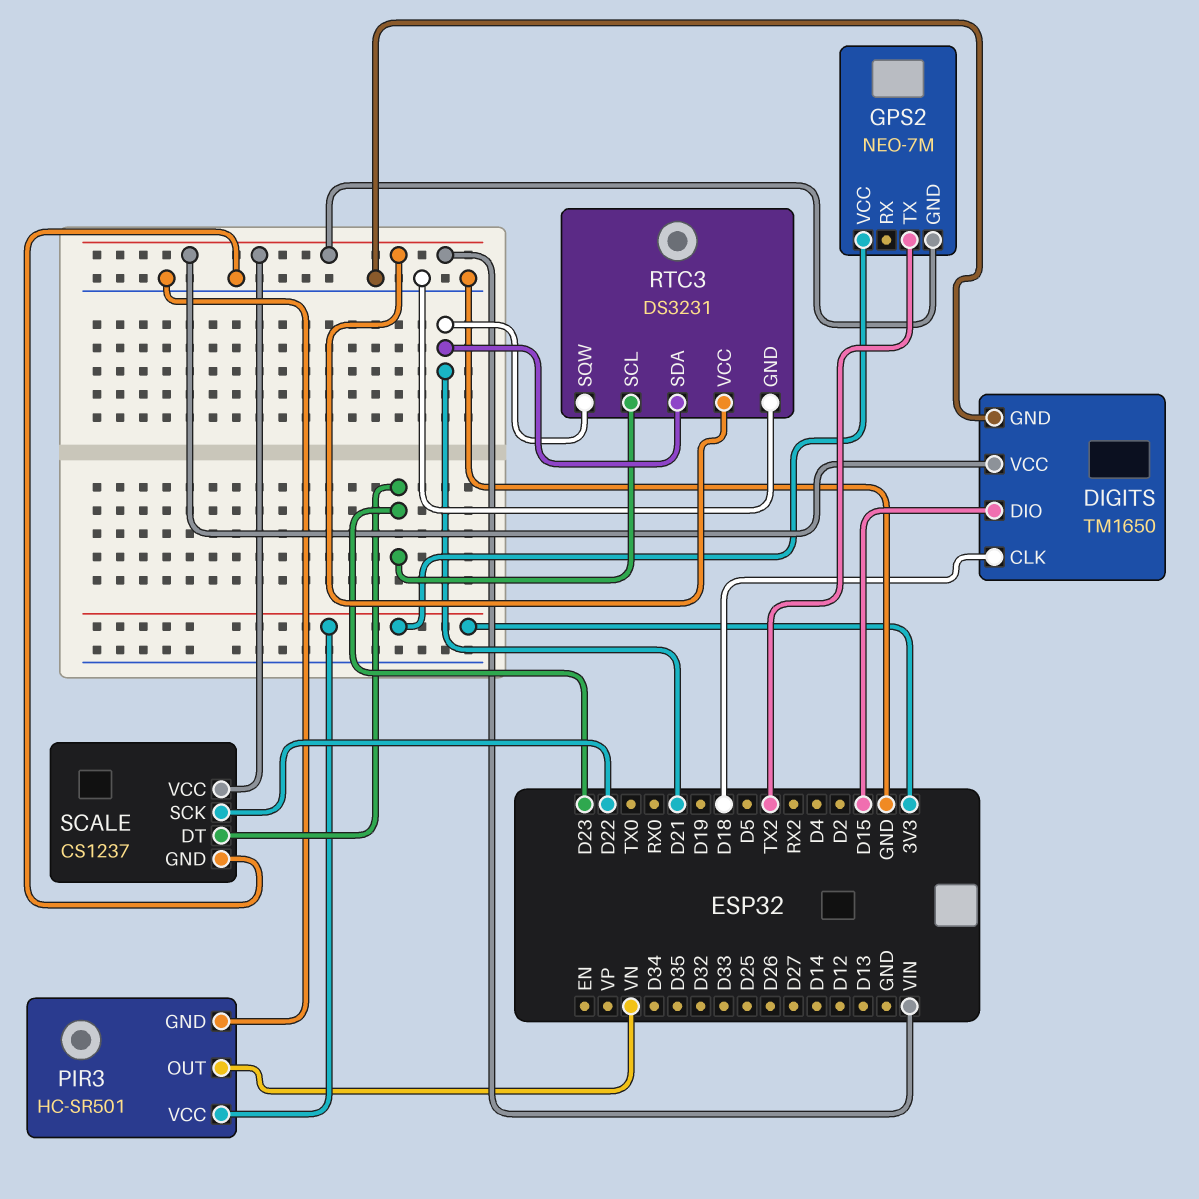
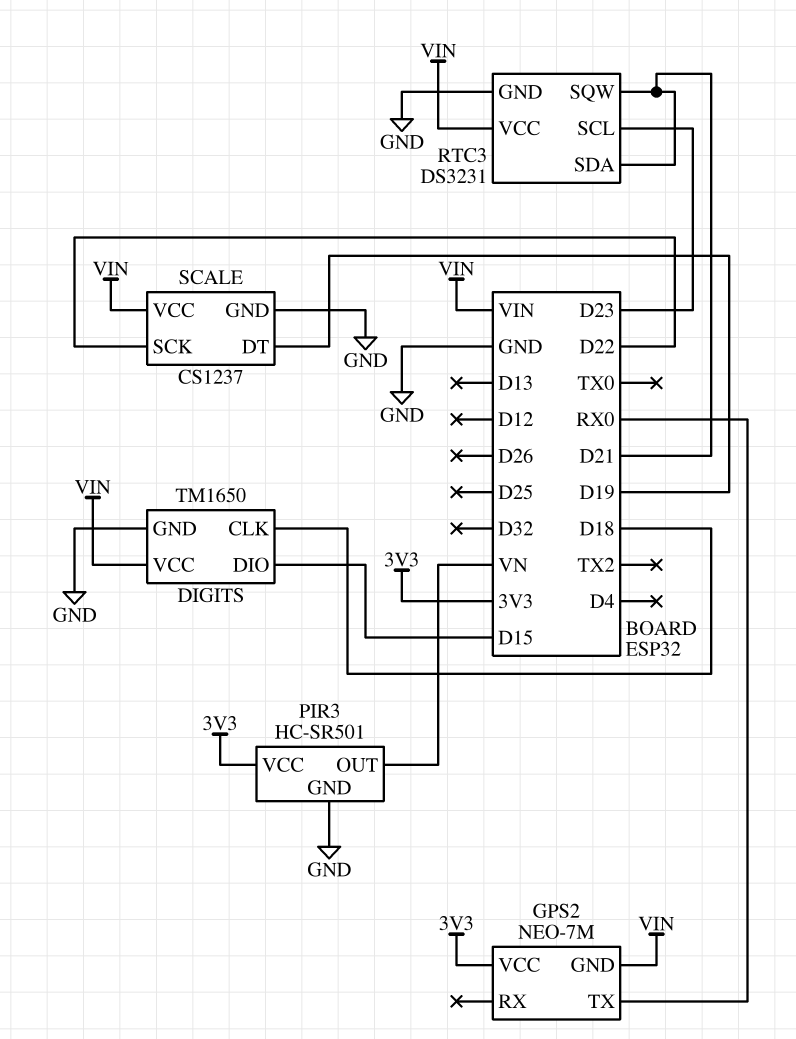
GPS2 pin TX: TX2 -> RX0
SCALE pin DT: D23 -> D19

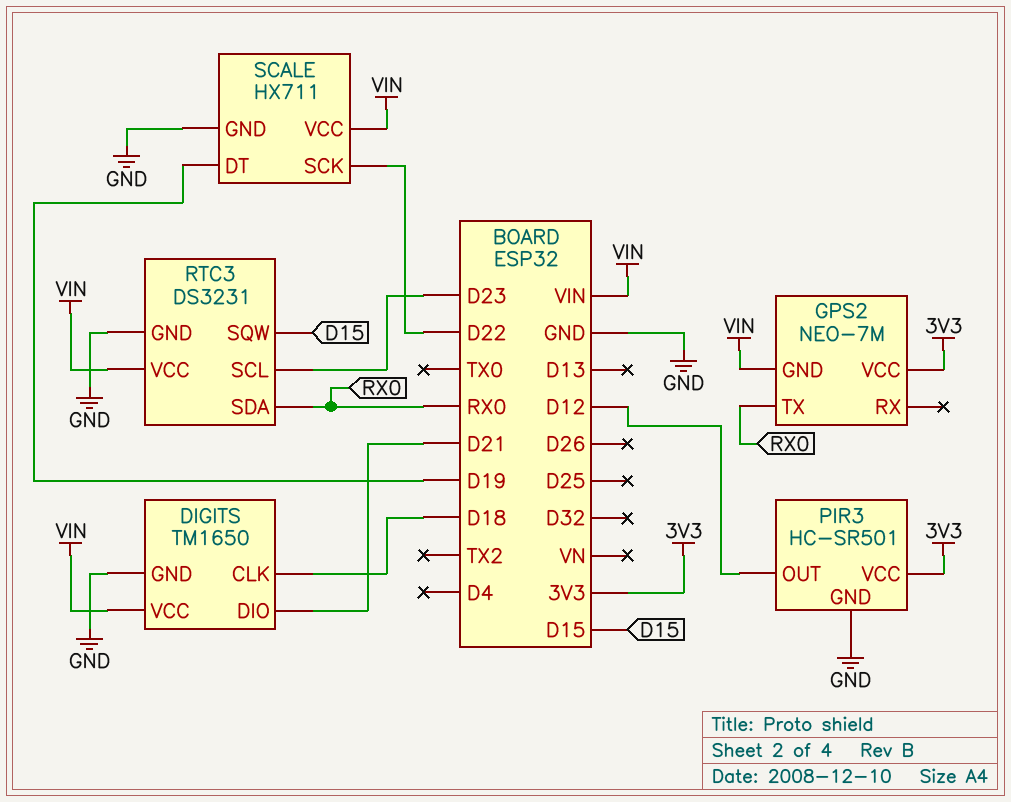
DIGITS pin DIO: D15 -> D21
PIR3 pin OUT: VN -> D12
RTC3 pin SDA: D21 -> RX0
RTC3 pin SQW: D21 -> D15
SCALE: CS1237 -> HX711

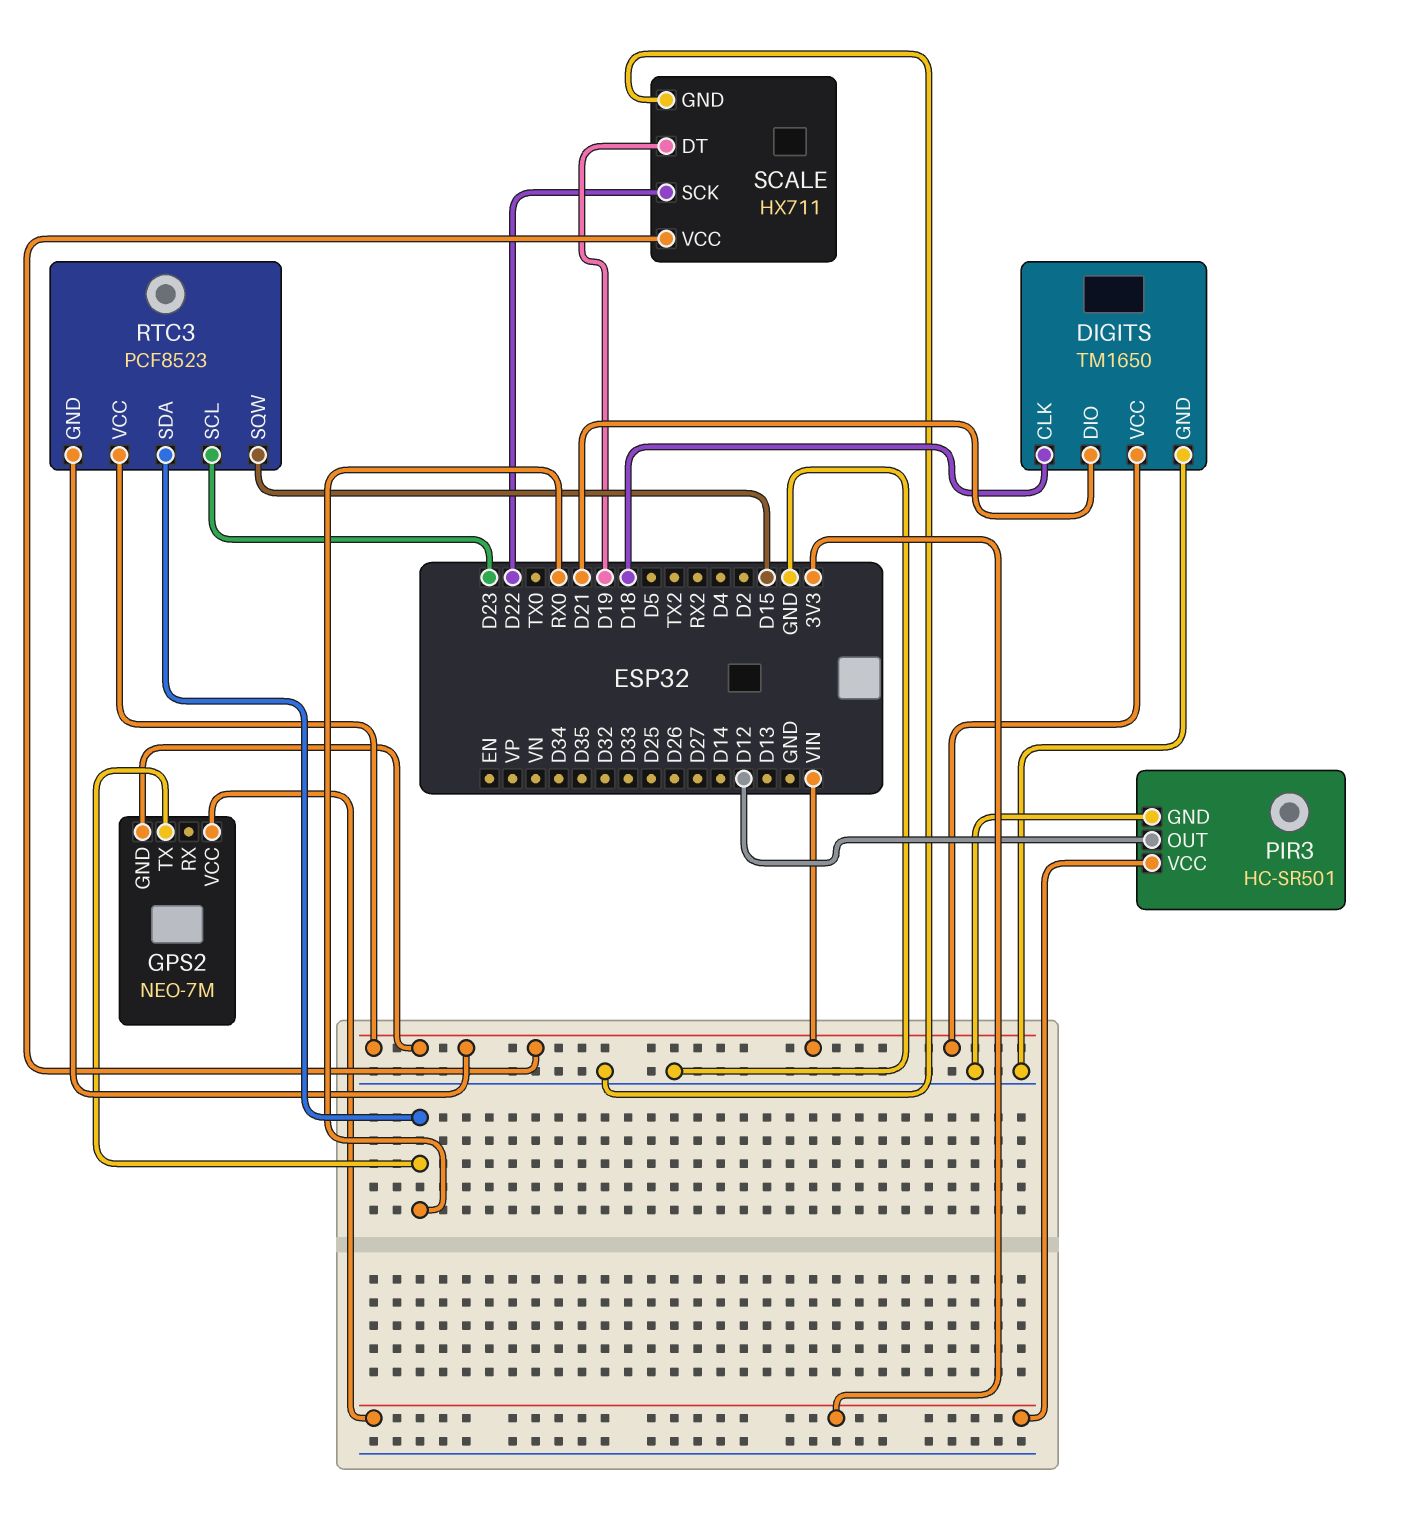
RTC3: DS3231 -> PCF8523
RTC3 pin GND: GND -> VIN

